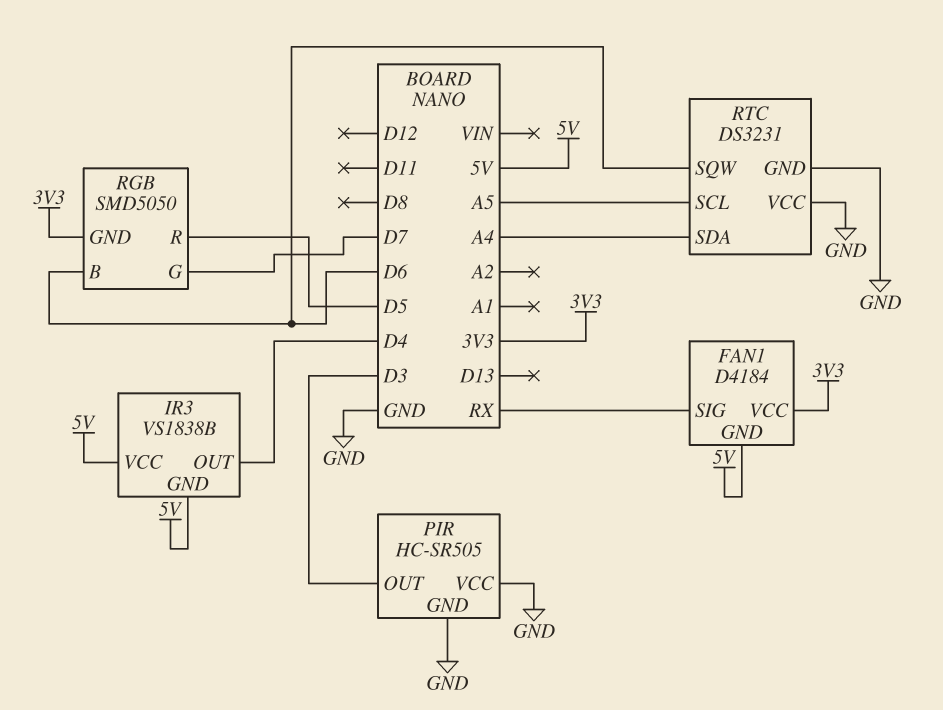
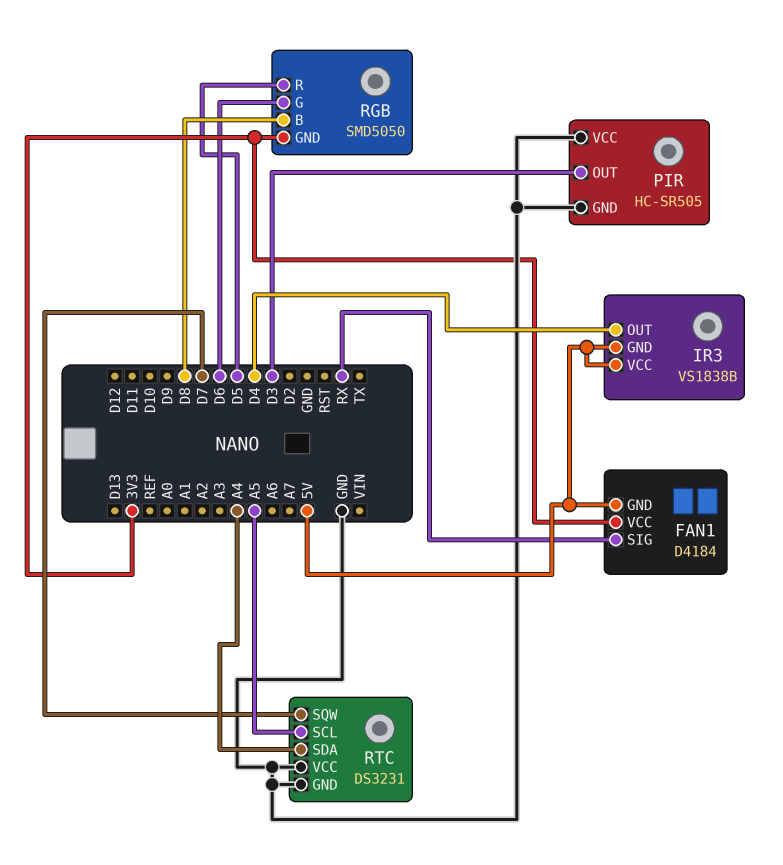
RGB pin B: D6 -> D8
RGB pin G: D7 -> D6
RTC pin SQW: D6 -> D7

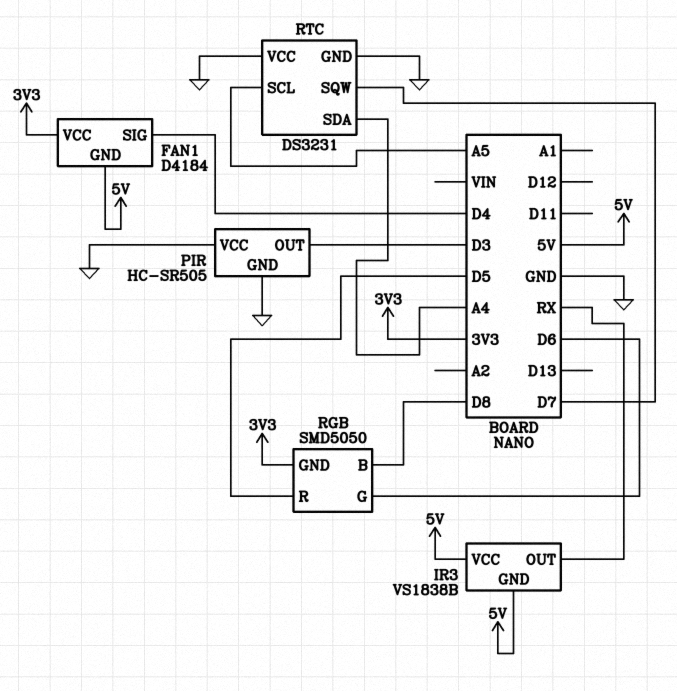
FAN1 pin SIG: RX -> D4
IR3 pin OUT: D4 -> RX

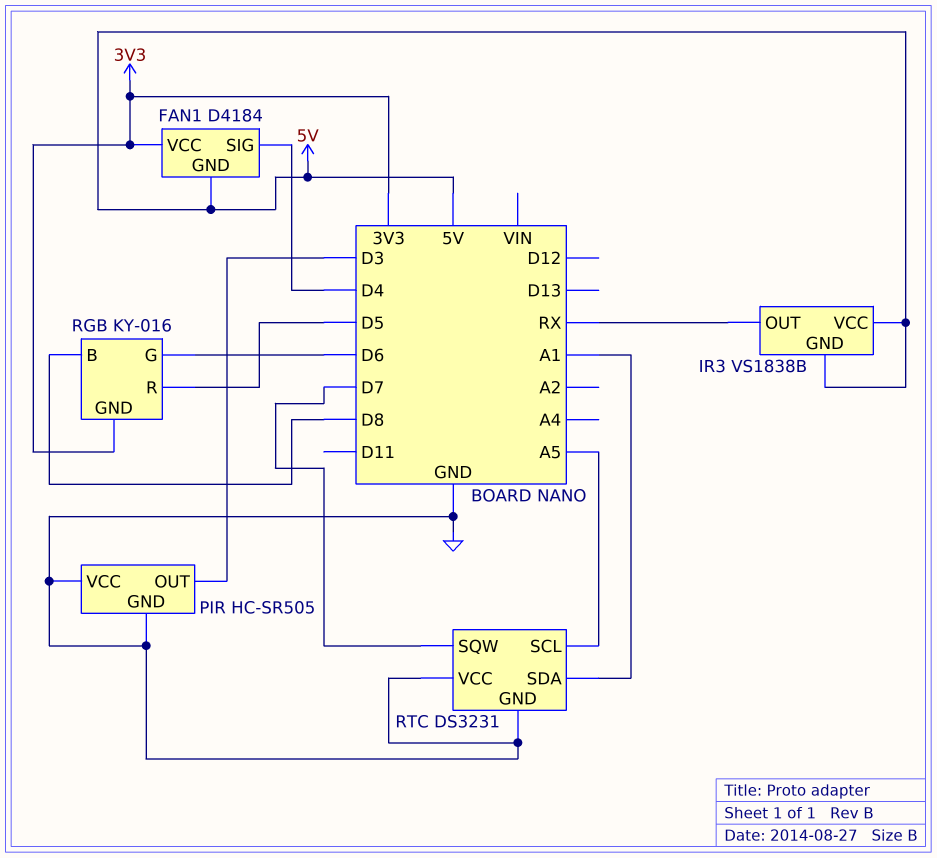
RGB: SMD5050 -> KY-016
RTC pin SDA: A4 -> A1

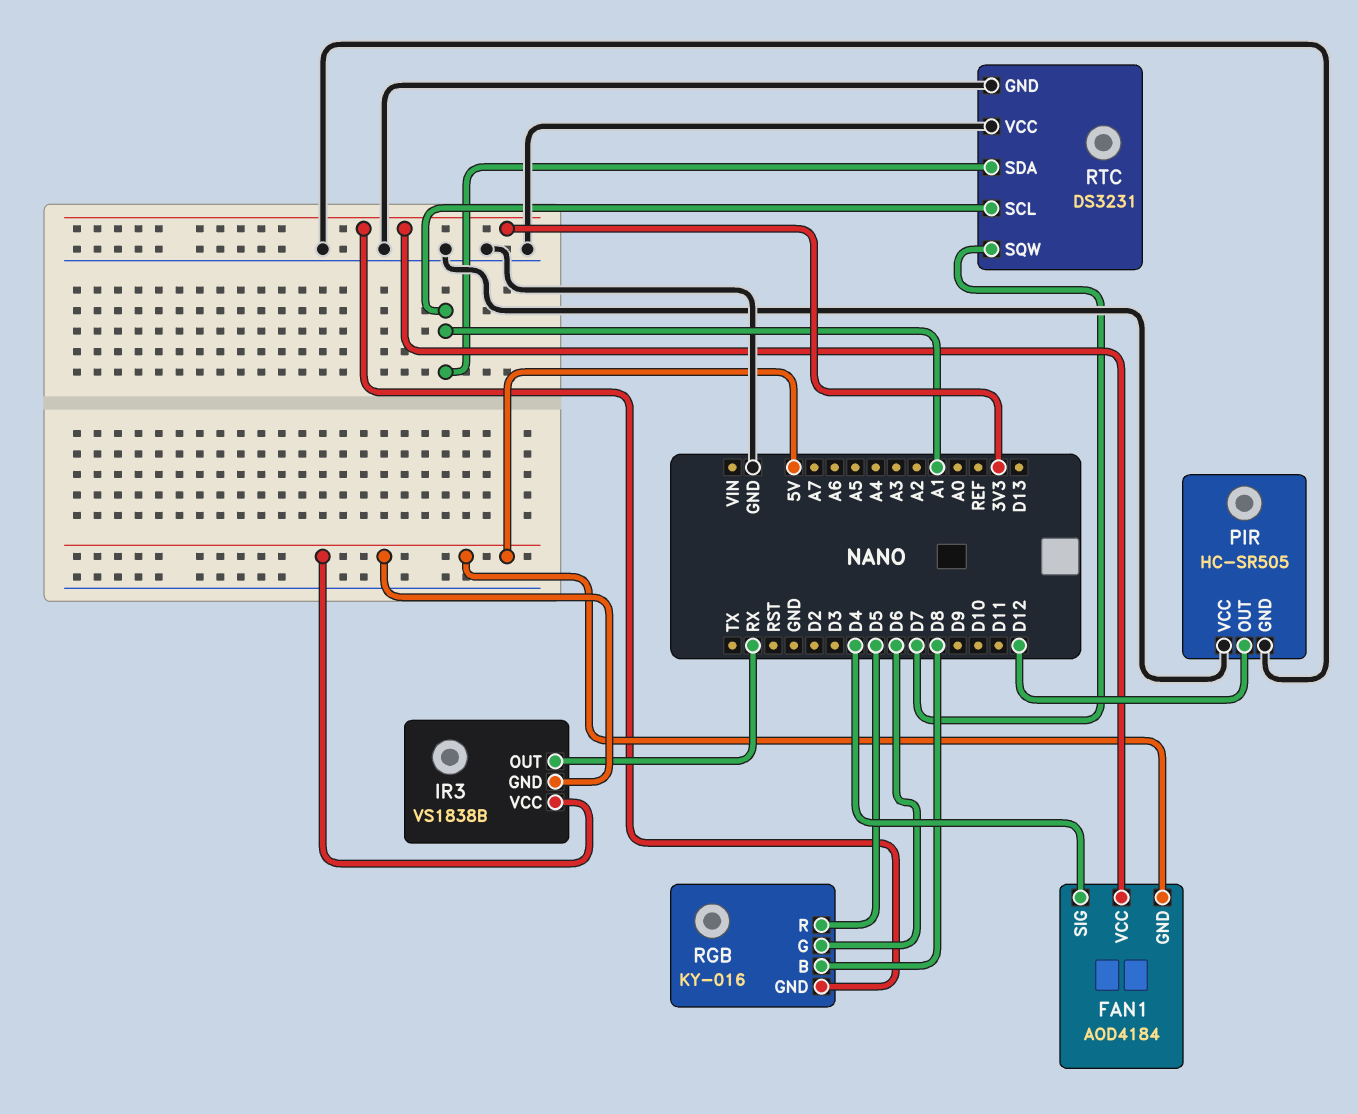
FAN1: D4184 -> AOD4184
PIR pin OUT: D3 -> D12
RTC pin SCL: A5 -> A1

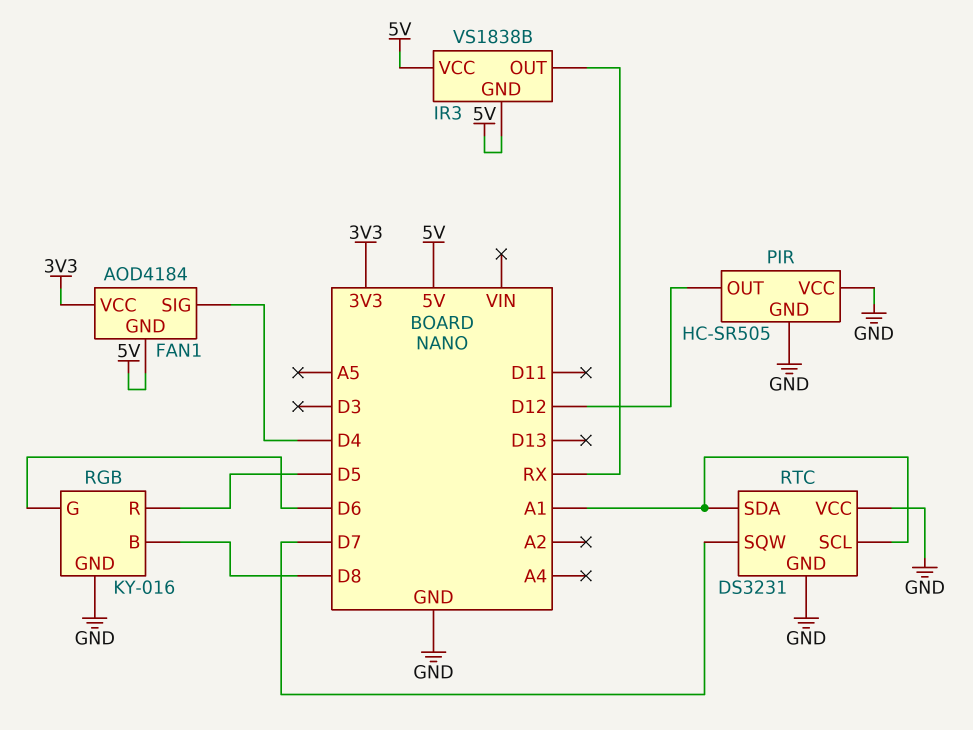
RGB pin GND: 3V3 -> GND

